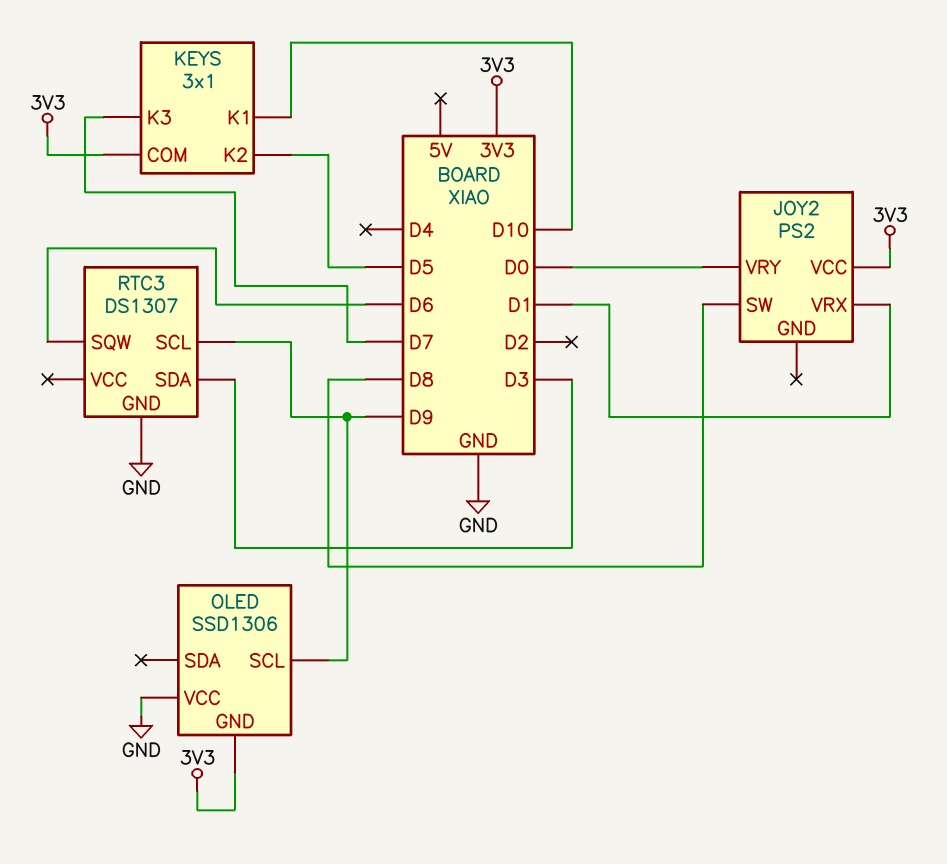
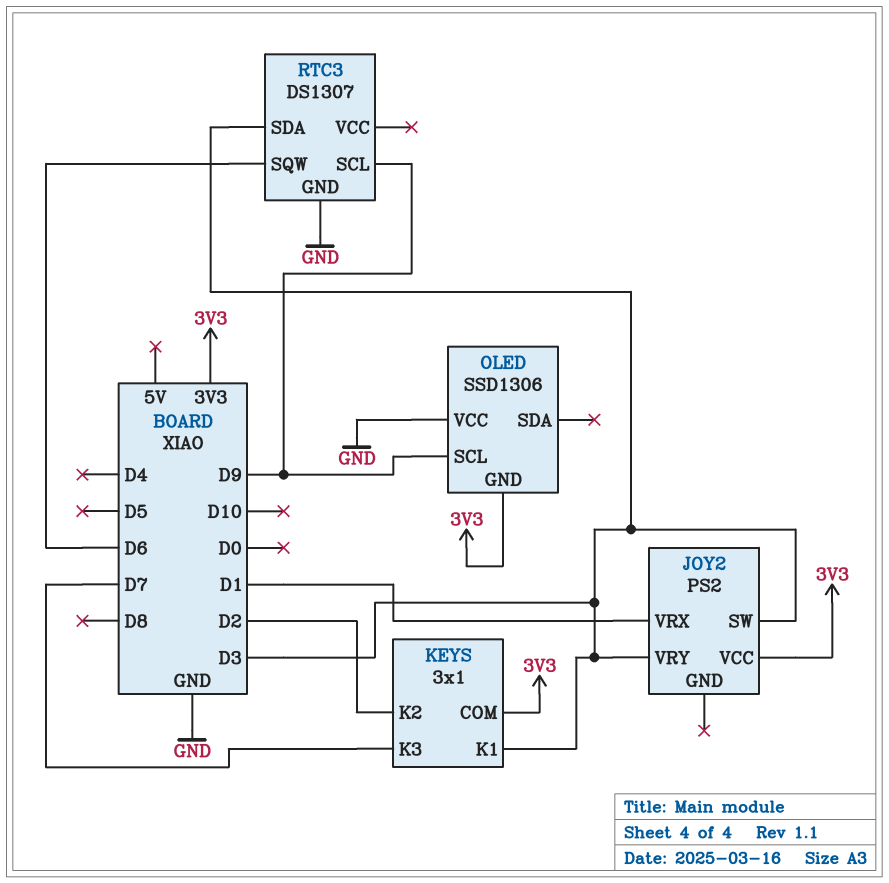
JOY2 pin SW: D8 -> D3
JOY2 pin VRY: D0 -> D3
KEYS pin K1: D10 -> D3
KEYS pin K2: D5 -> D2

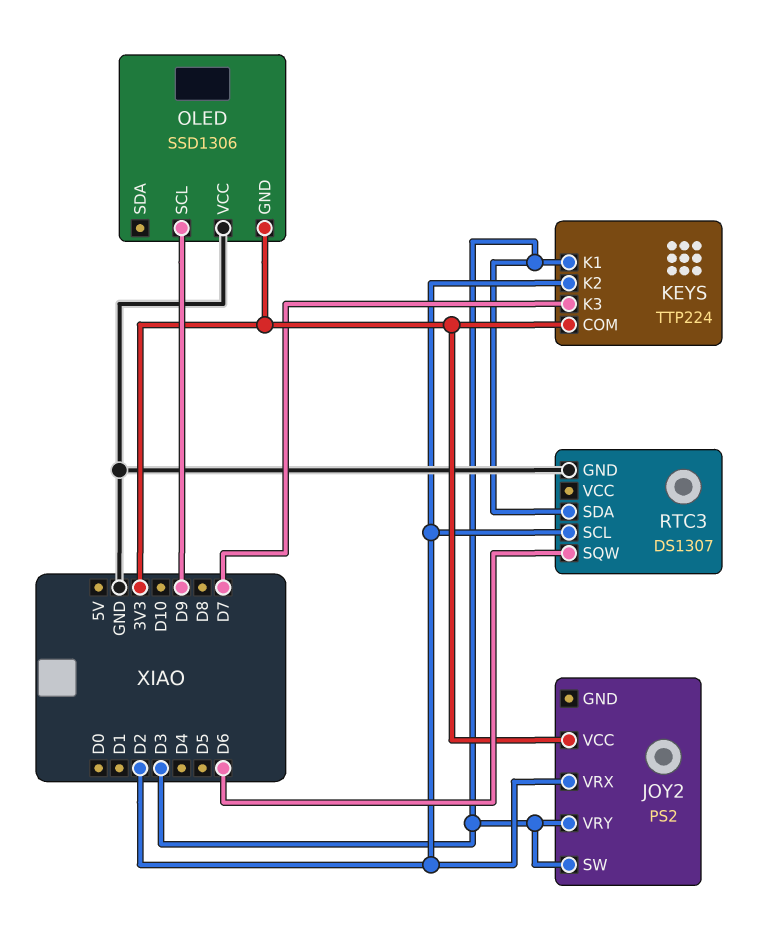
JOY2 pin VRX: D1 -> D2
KEYS: 3x1 -> TTP224
RTC3 pin SCL: D9 -> D2

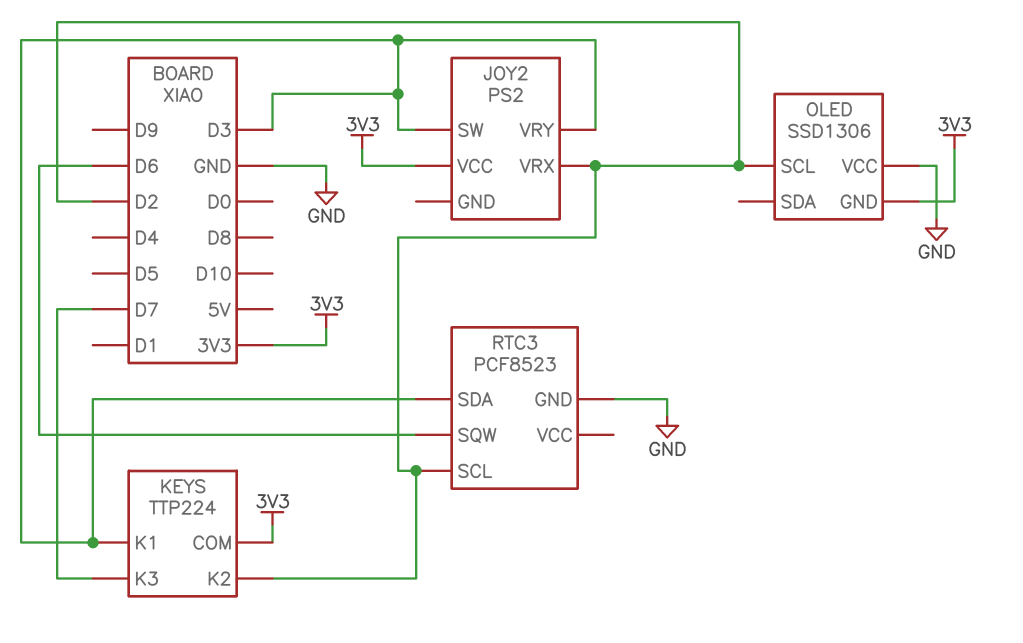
OLED pin SCL: D9 -> D2
RTC3: DS1307 -> PCF8523

